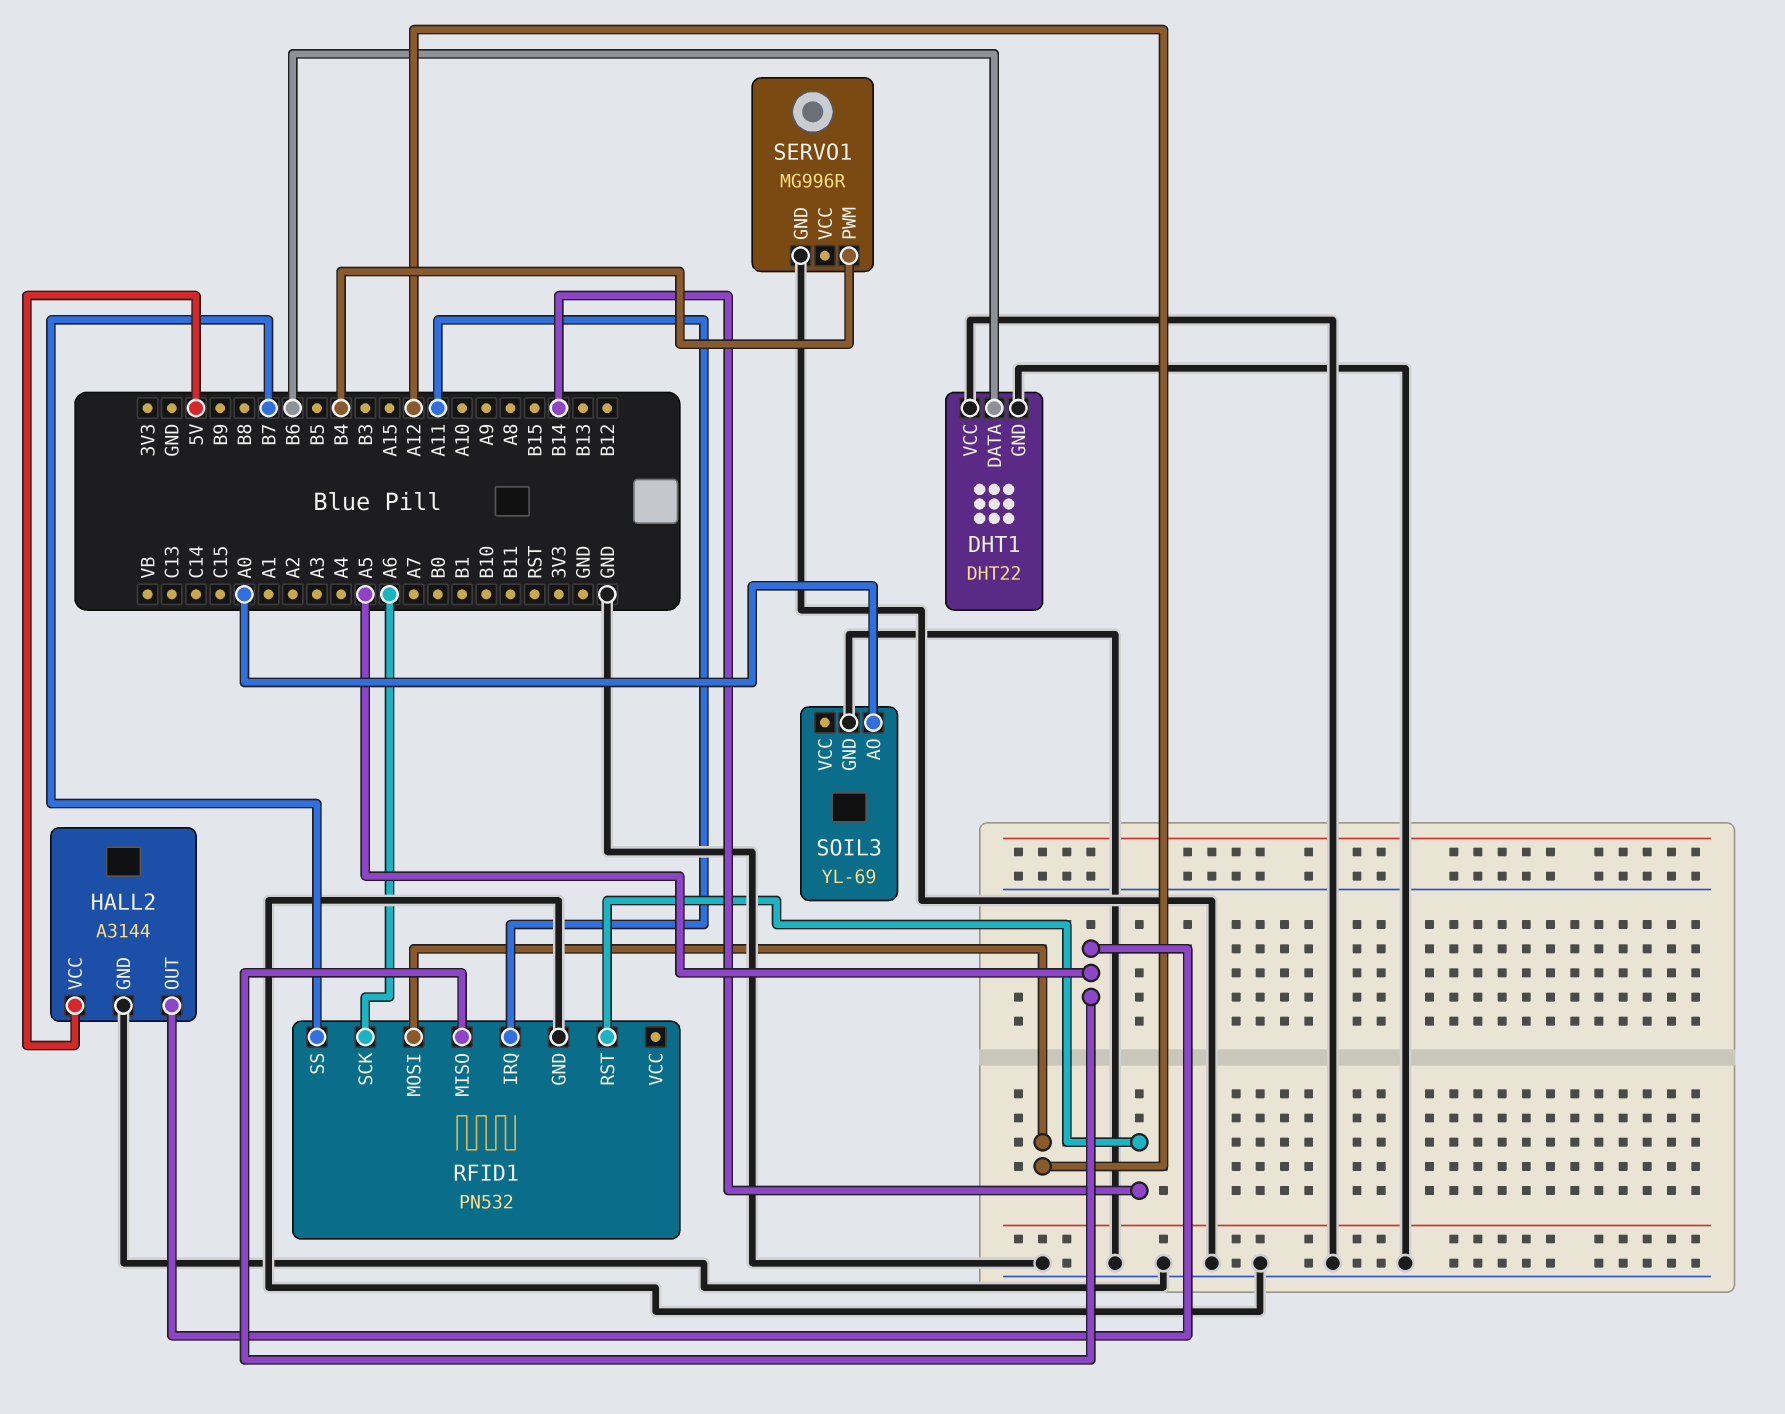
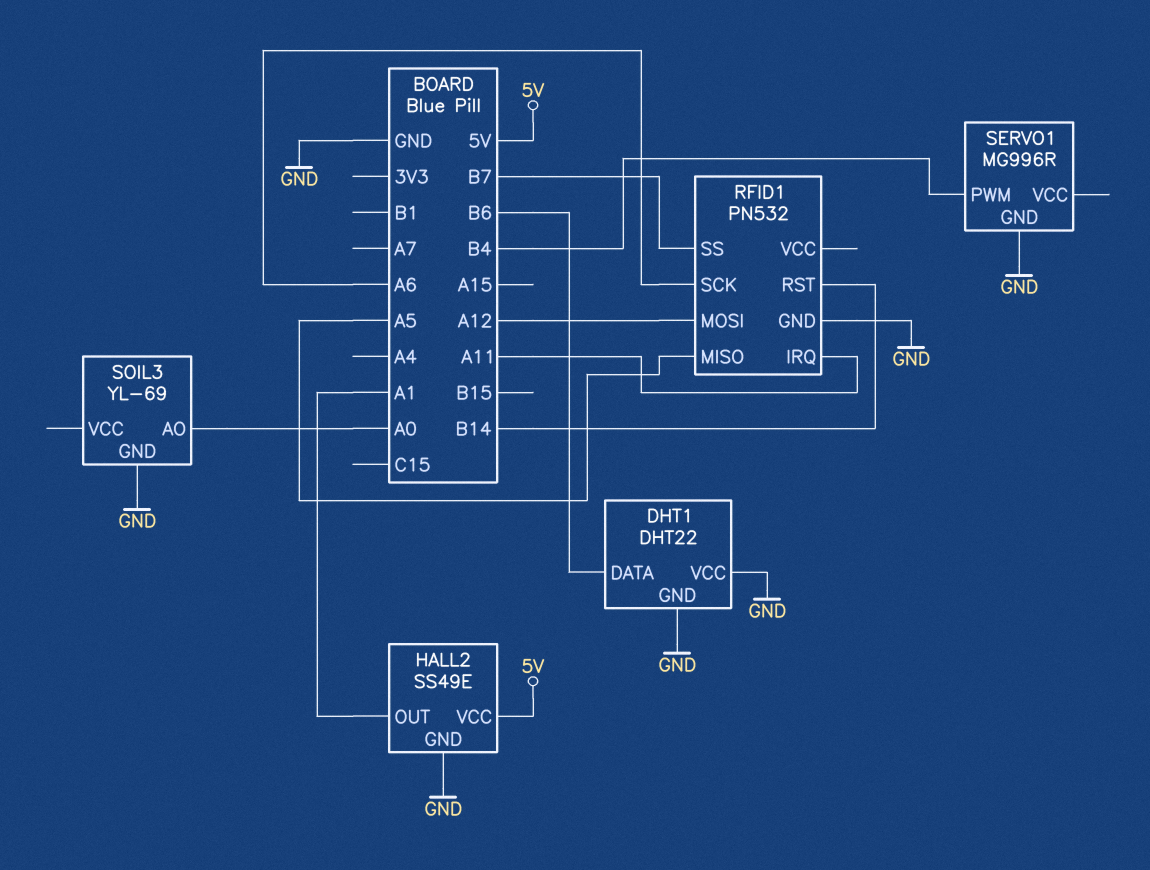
HALL2: A3144 -> SS49E
HALL2 pin OUT: A5 -> A1

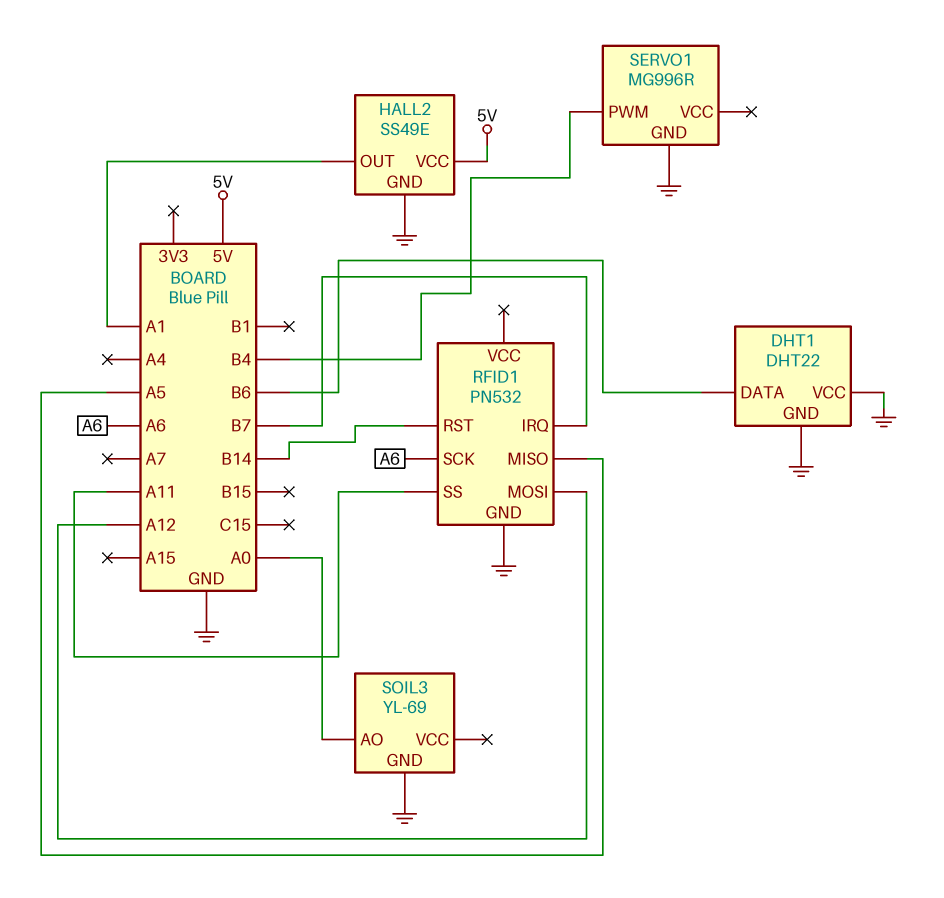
RFID1 pin IRQ: A11 -> B7
RFID1 pin SS: B7 -> A11

